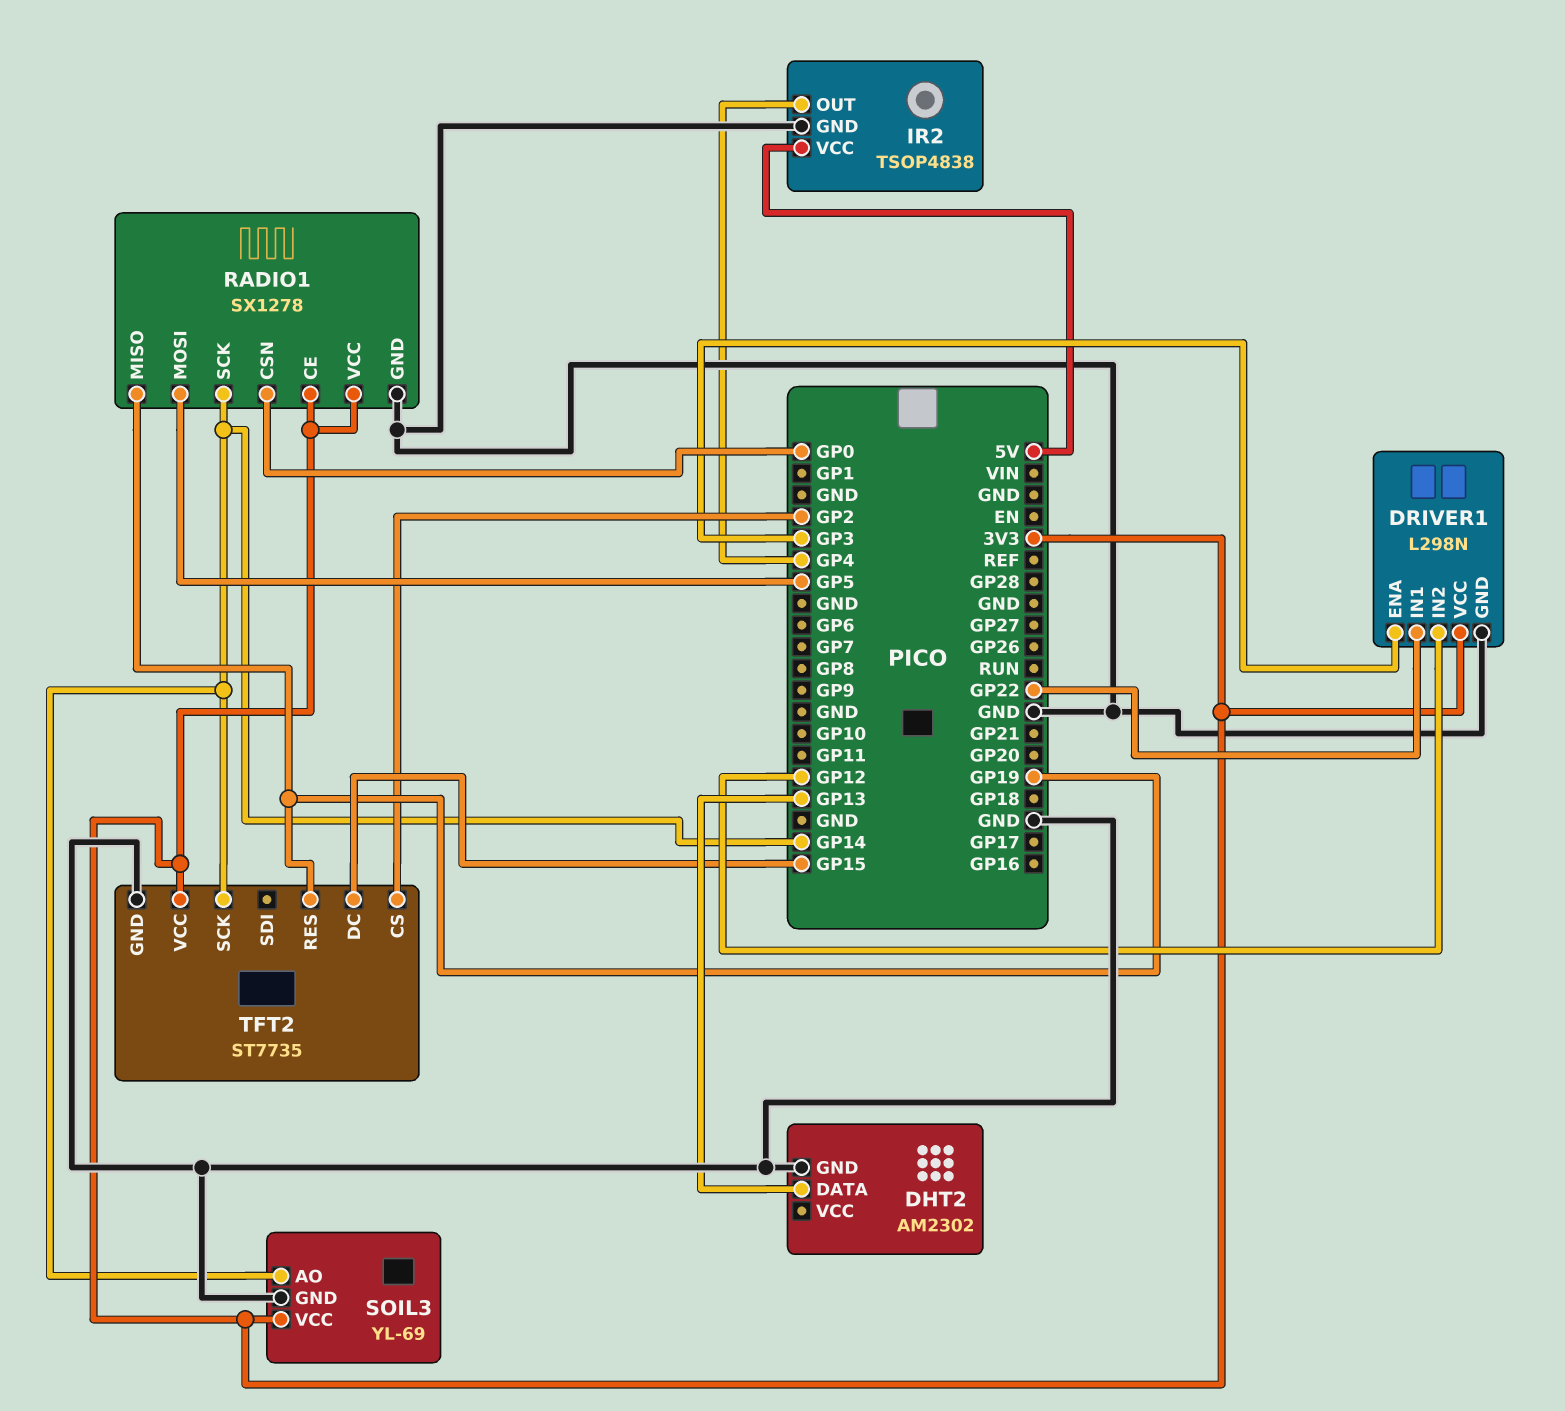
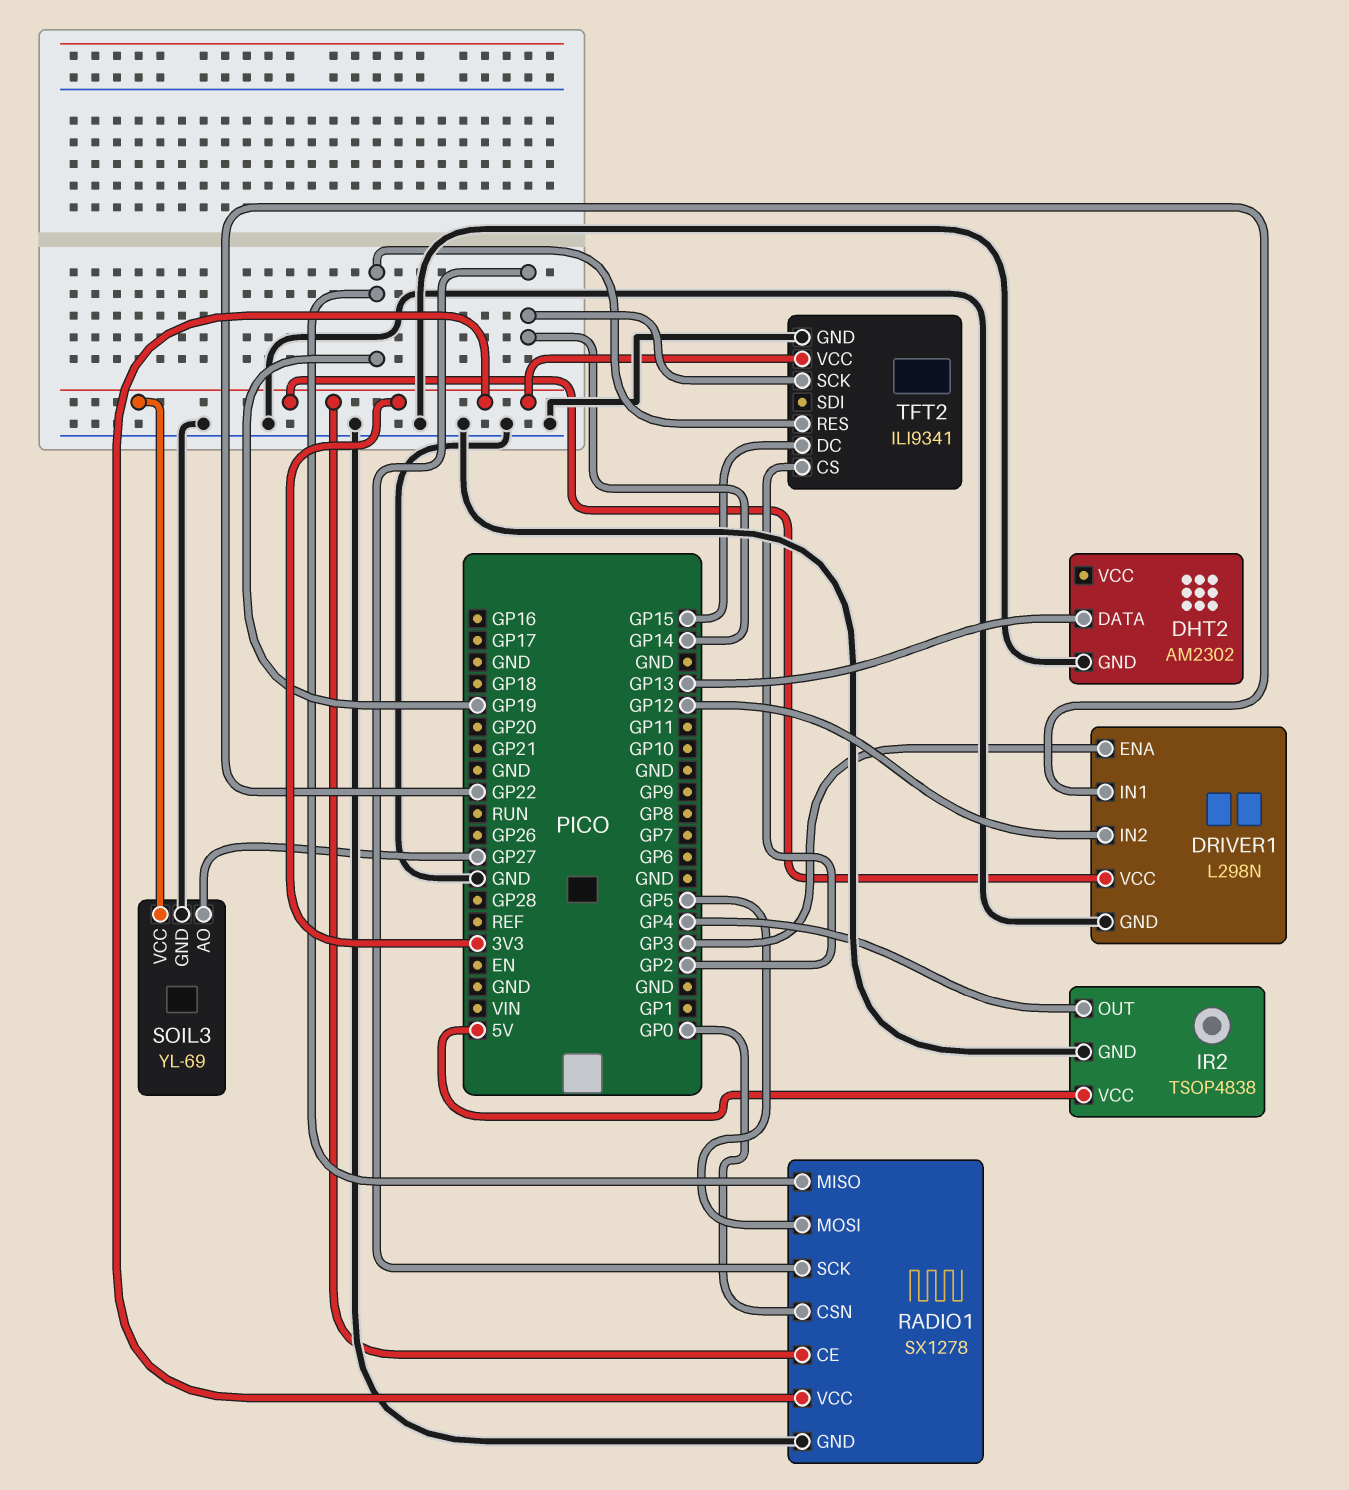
SOIL3 pin AO: GP14 -> GP27
TFT2: ST7735 -> ILI9341

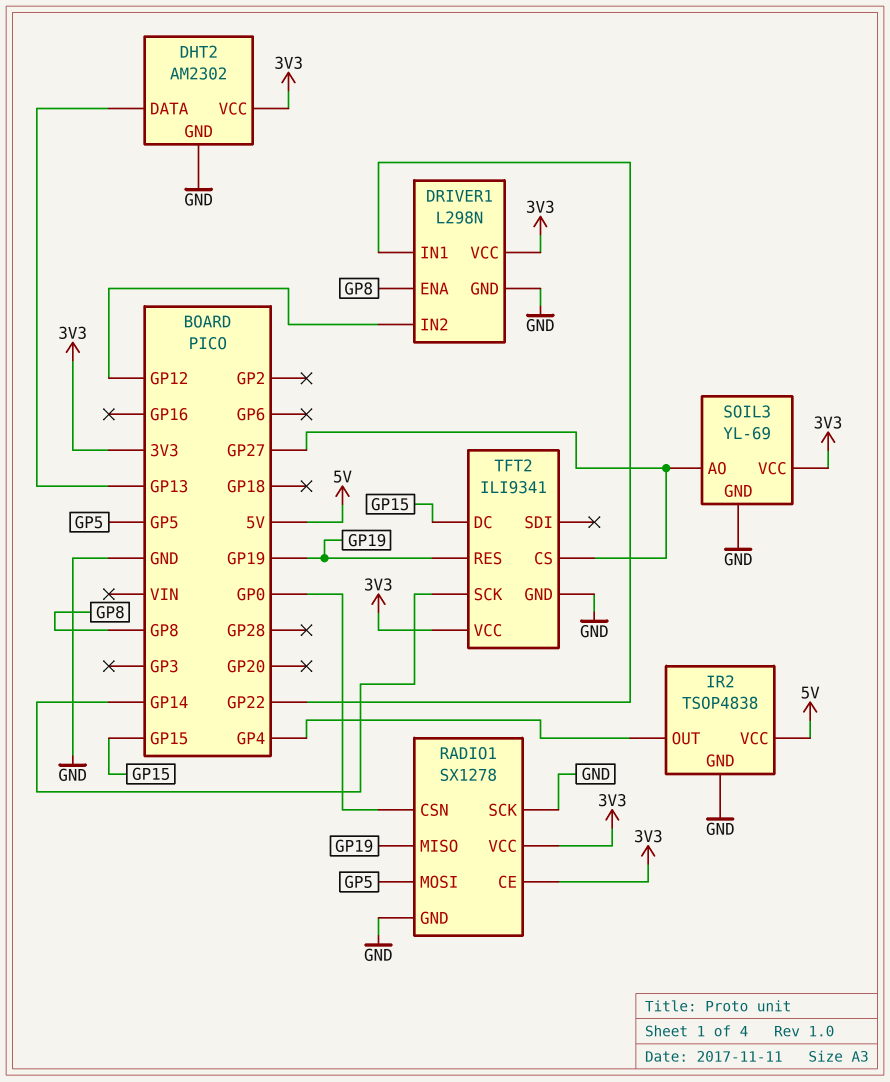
DHT2 pin VCC: none -> 3V3
DRIVER1 pin ENA: GP3 -> GP8
RADIO1 pin SCK: GP14 -> GND
TFT2 pin CS: GP2 -> GP27

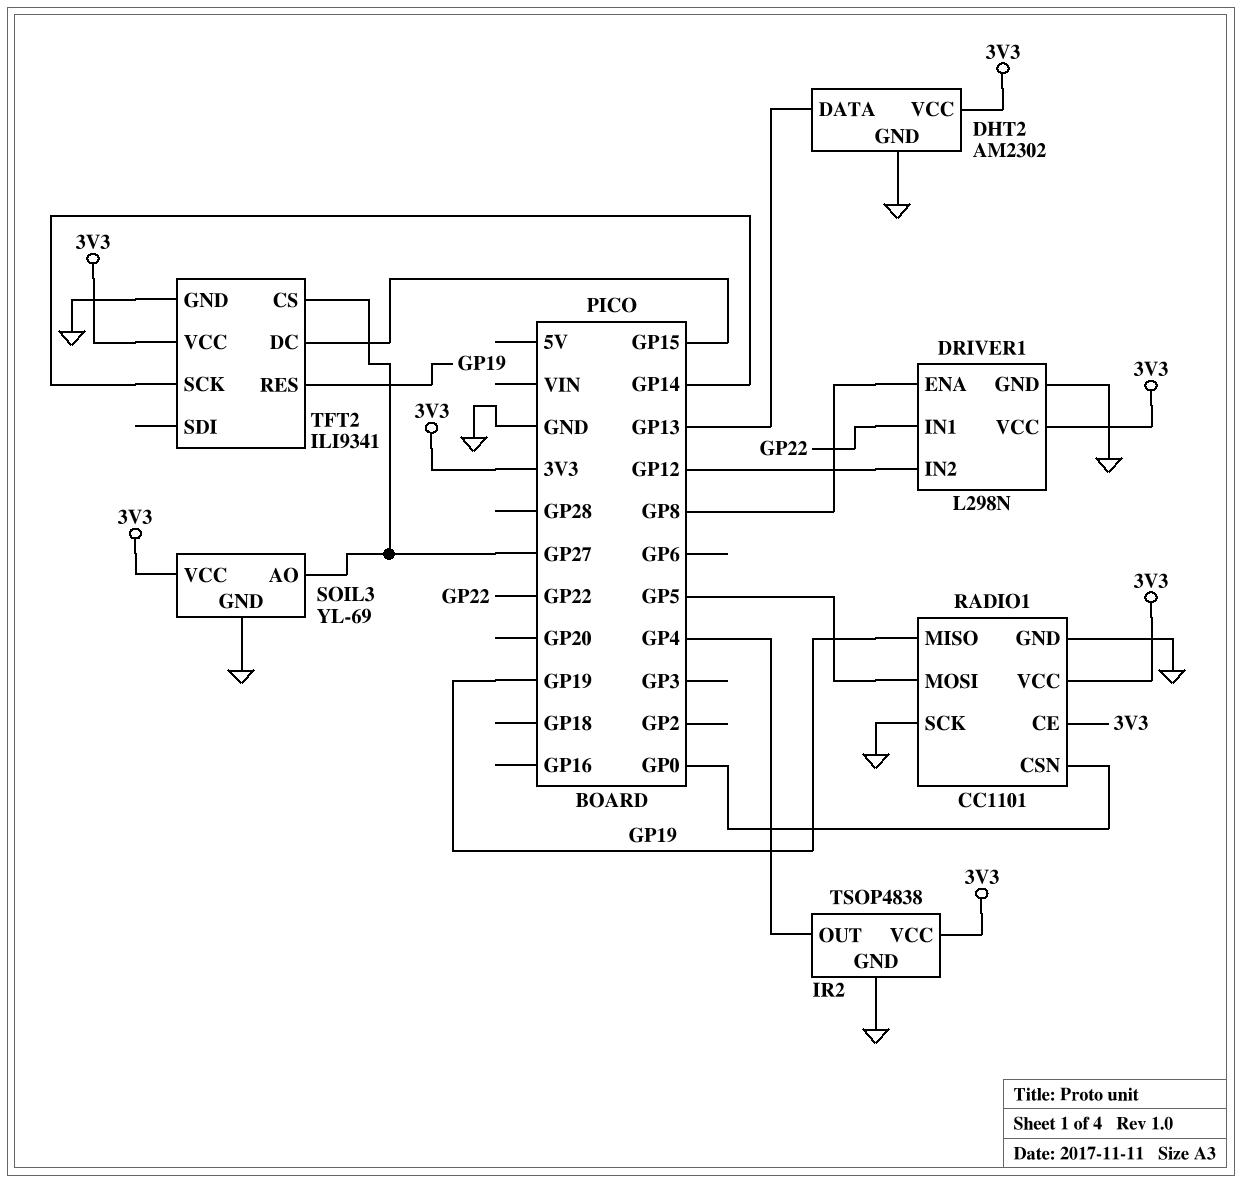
IR2 pin VCC: 5V -> 3V3
RADIO1: SX1278 -> CC1101

